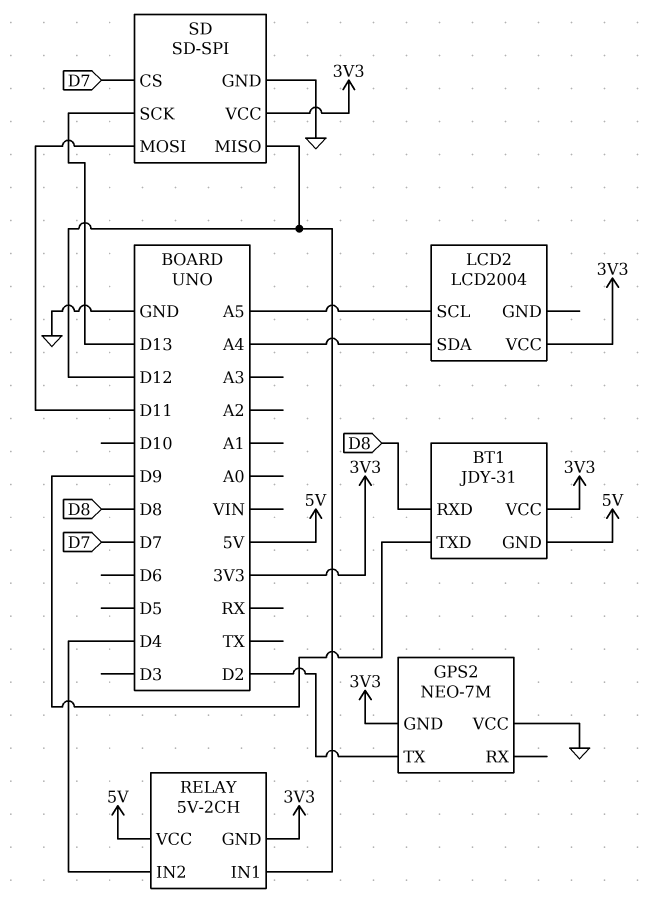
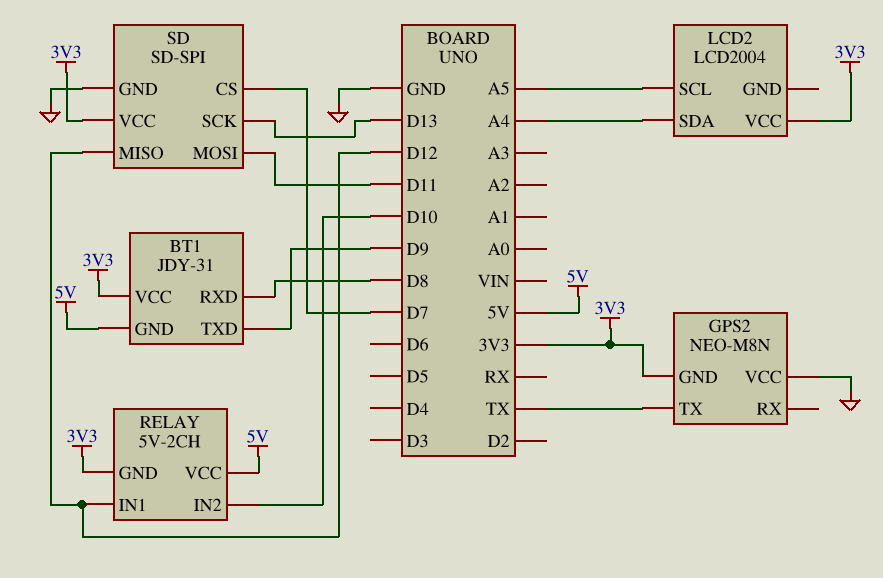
GPS2: NEO-7M -> NEO-M8N
GPS2 pin TX: D2 -> TX
RELAY pin IN2: D4 -> D10

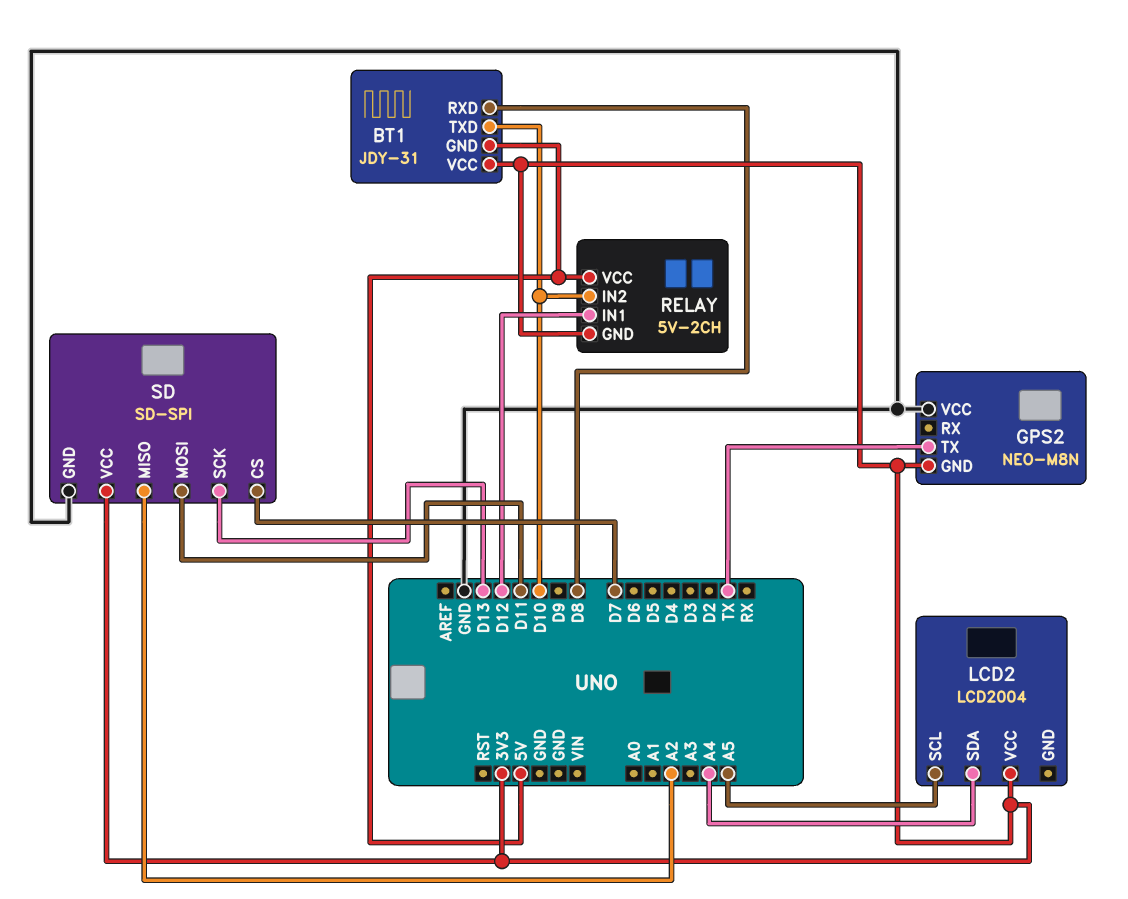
BT1 pin TXD: D9 -> D10
SD pin MISO: D12 -> A2

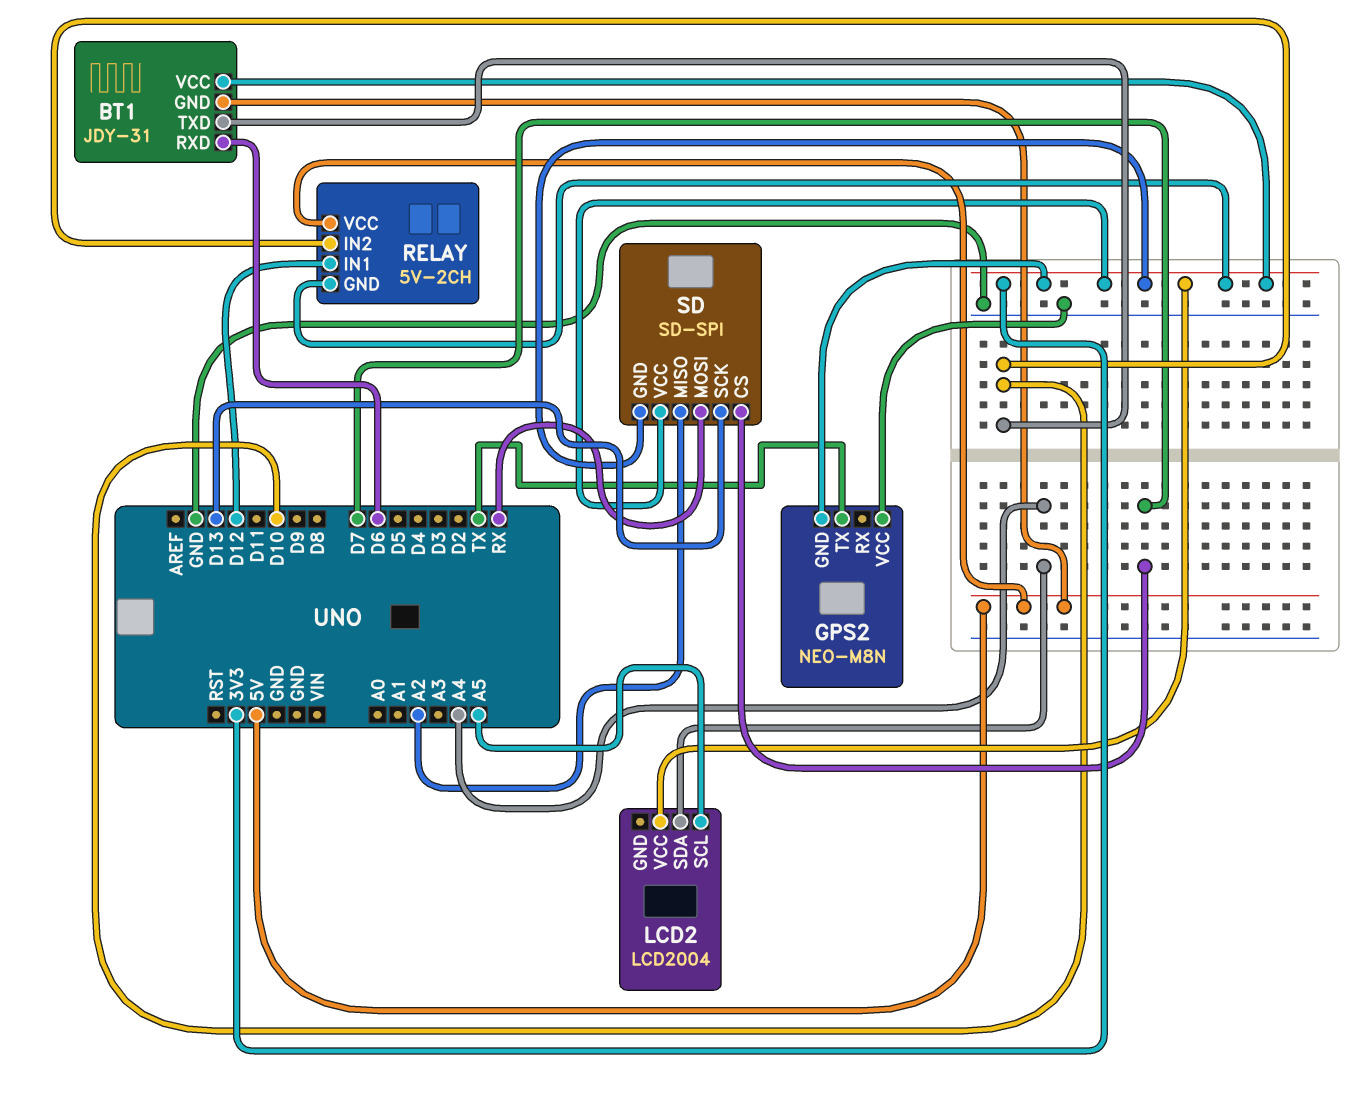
BT1 pin RXD: D8 -> D6
SD pin GND: GND -> 3V3
SD pin MOSI: D11 -> RX

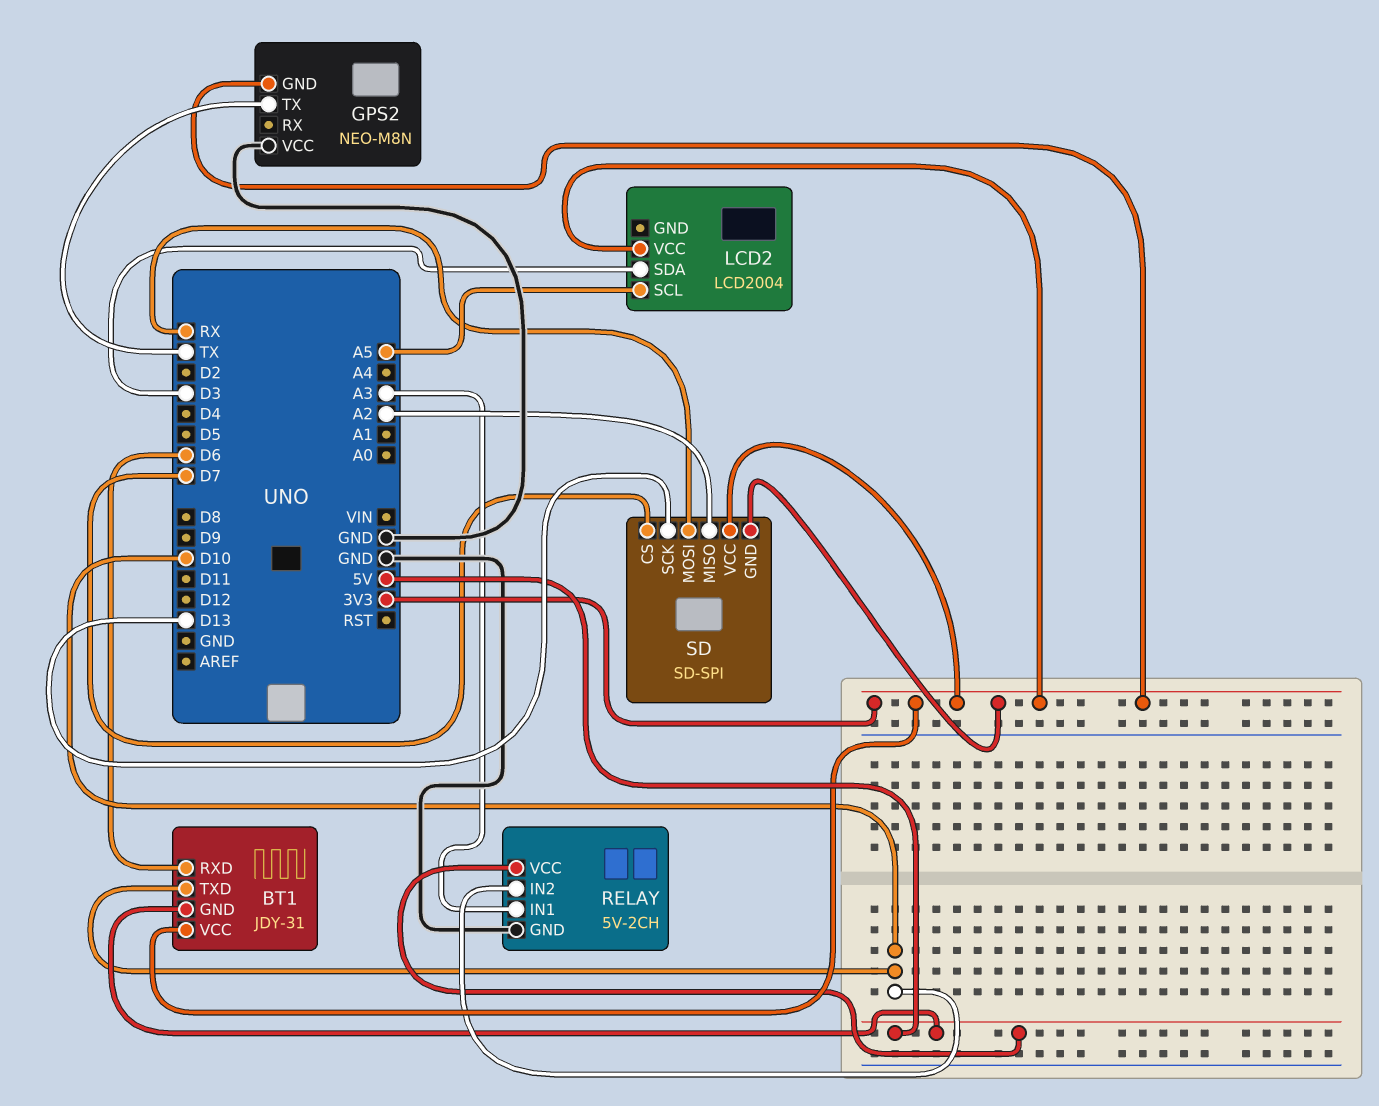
LCD2 pin SDA: A4 -> D3
RELAY pin GND: 3V3 -> GND
RELAY pin IN1: D12 -> A3

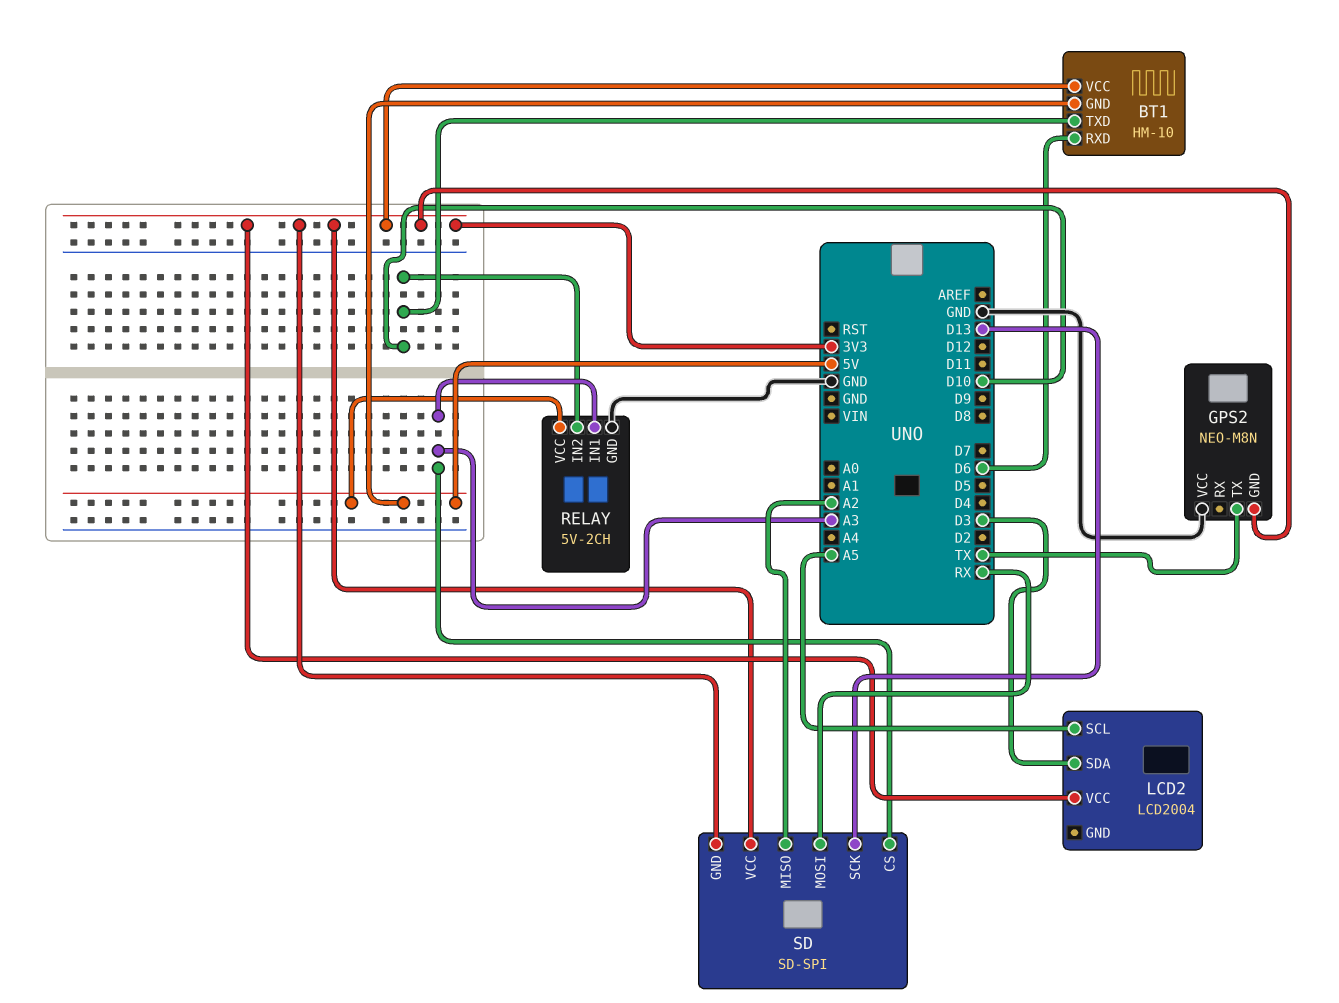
BT1: JDY-31 -> HM-10
SD pin CS: D7 -> A3

